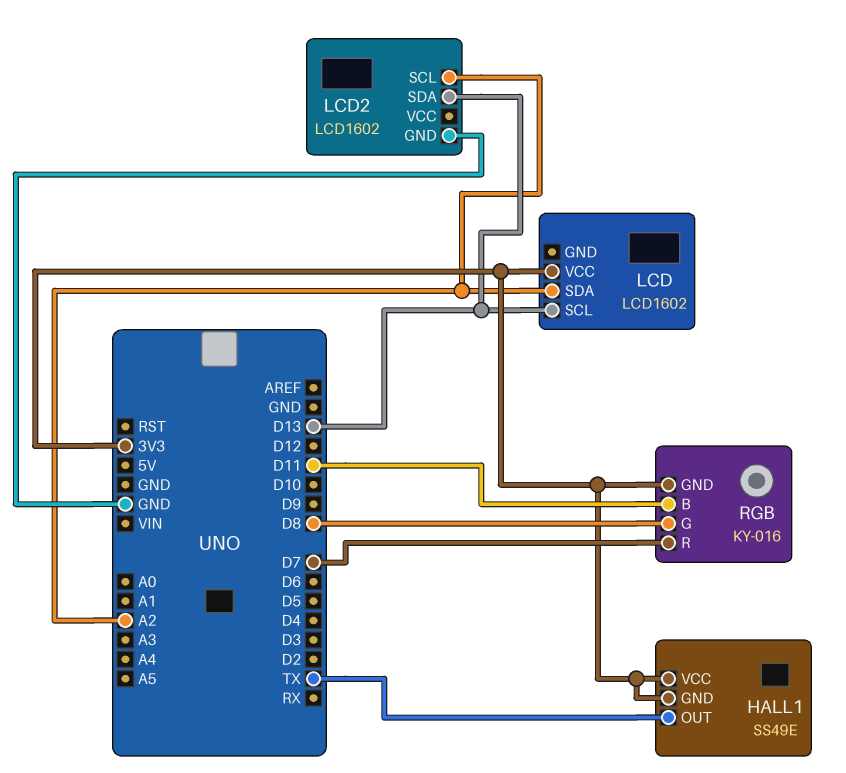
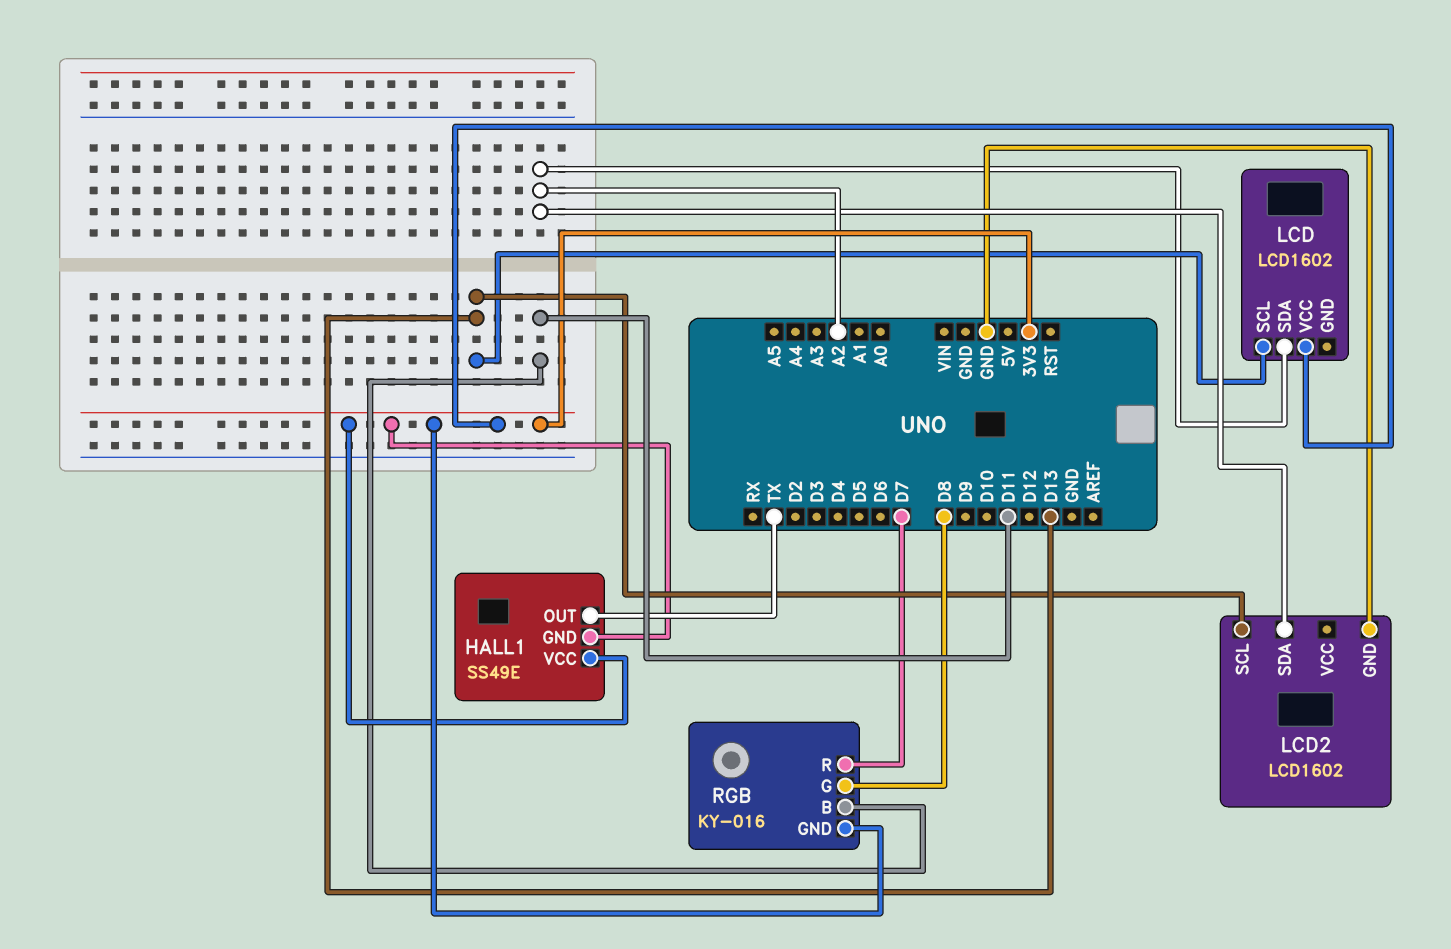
LCD2 pin SCL: A2 -> D13
LCD2 pin SDA: D13 -> A2

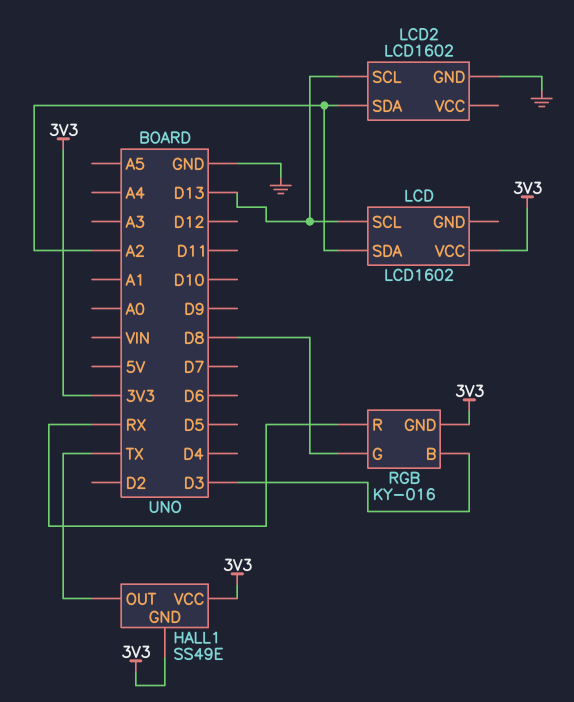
RGB pin B: D11 -> D3
RGB pin R: D7 -> RX

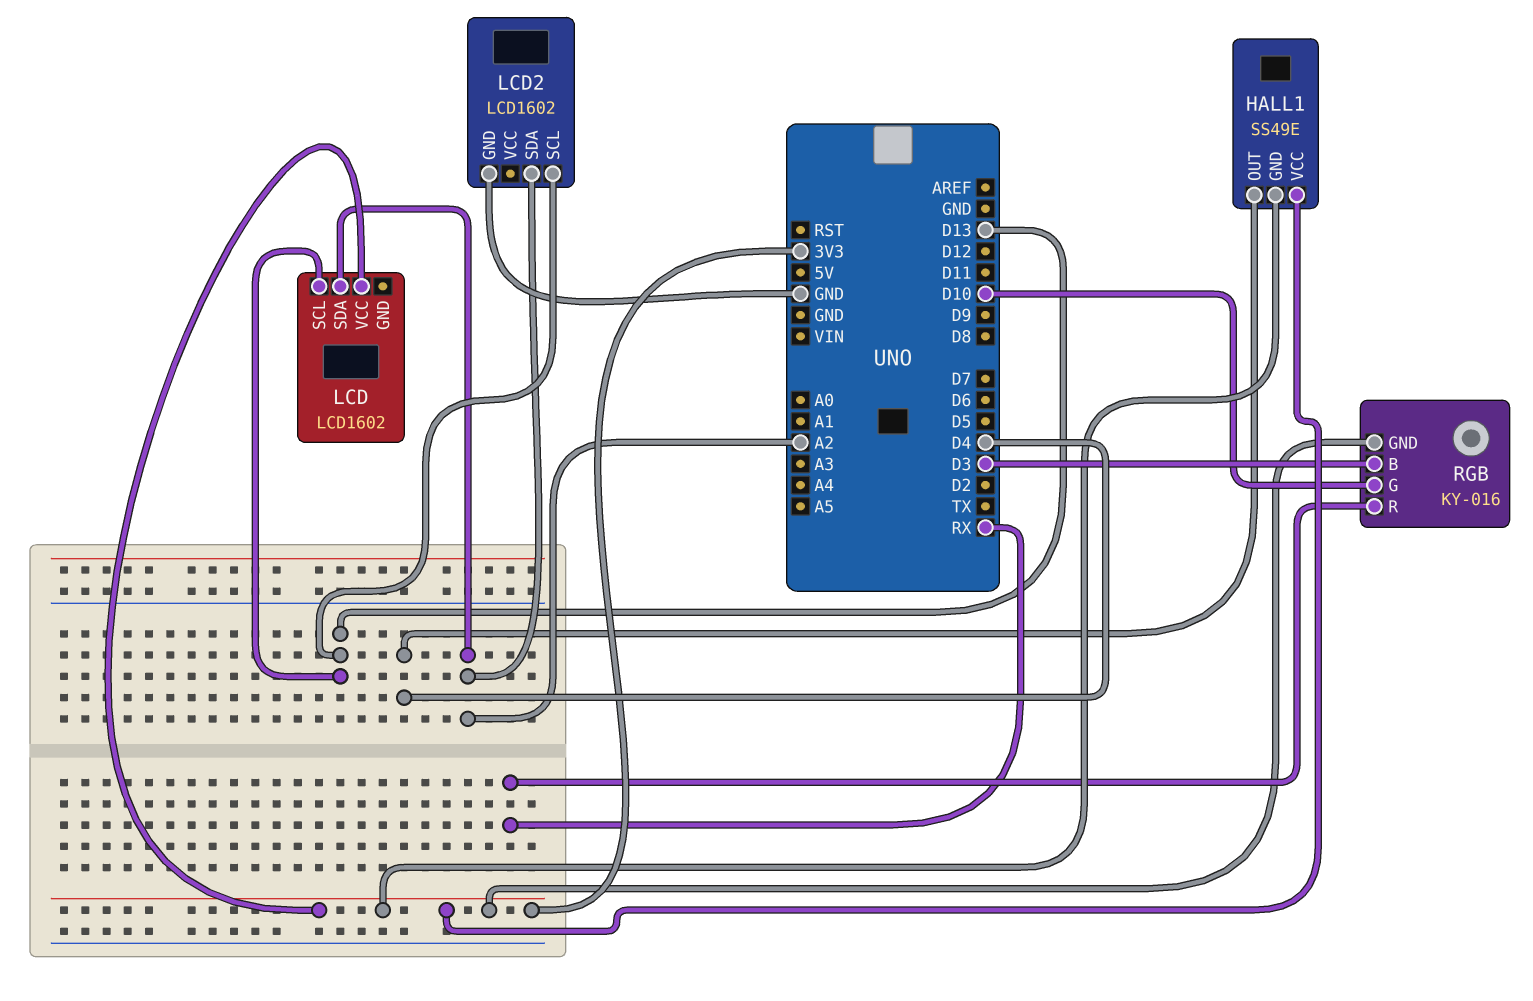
HALL1 pin OUT: TX -> D4
RGB pin G: D8 -> D10

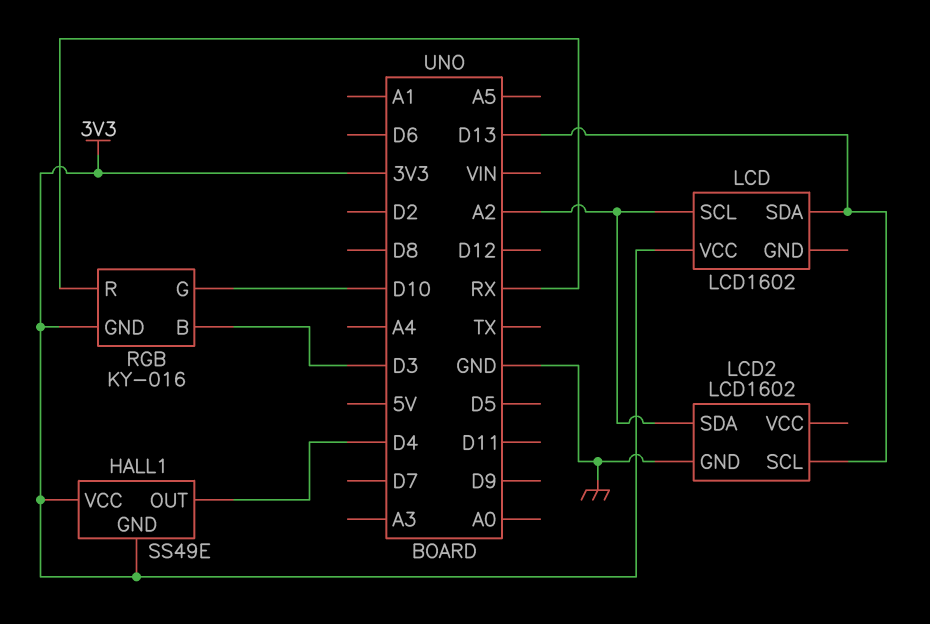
LCD pin SCL: D13 -> A2
LCD pin SDA: A2 -> D13

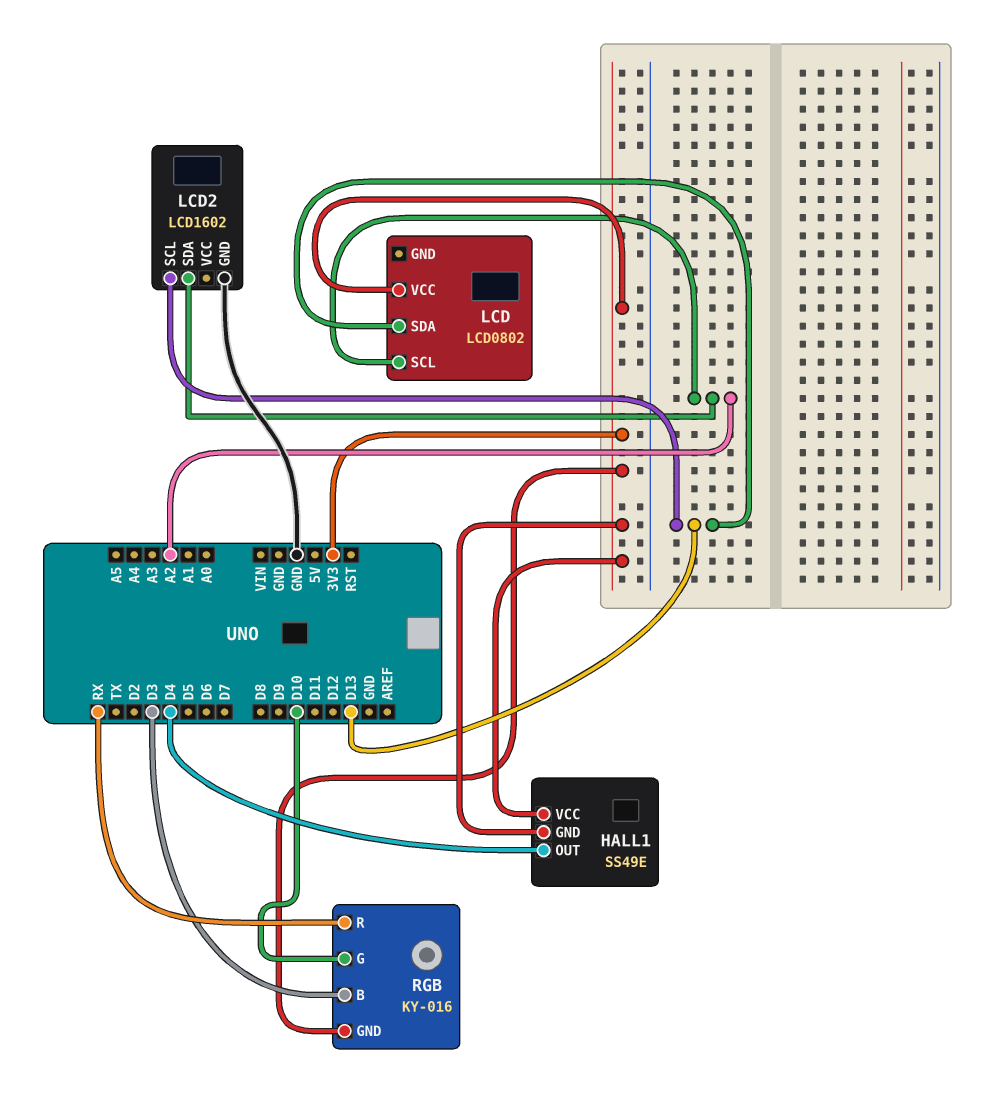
LCD: LCD1602 -> LCD0802

